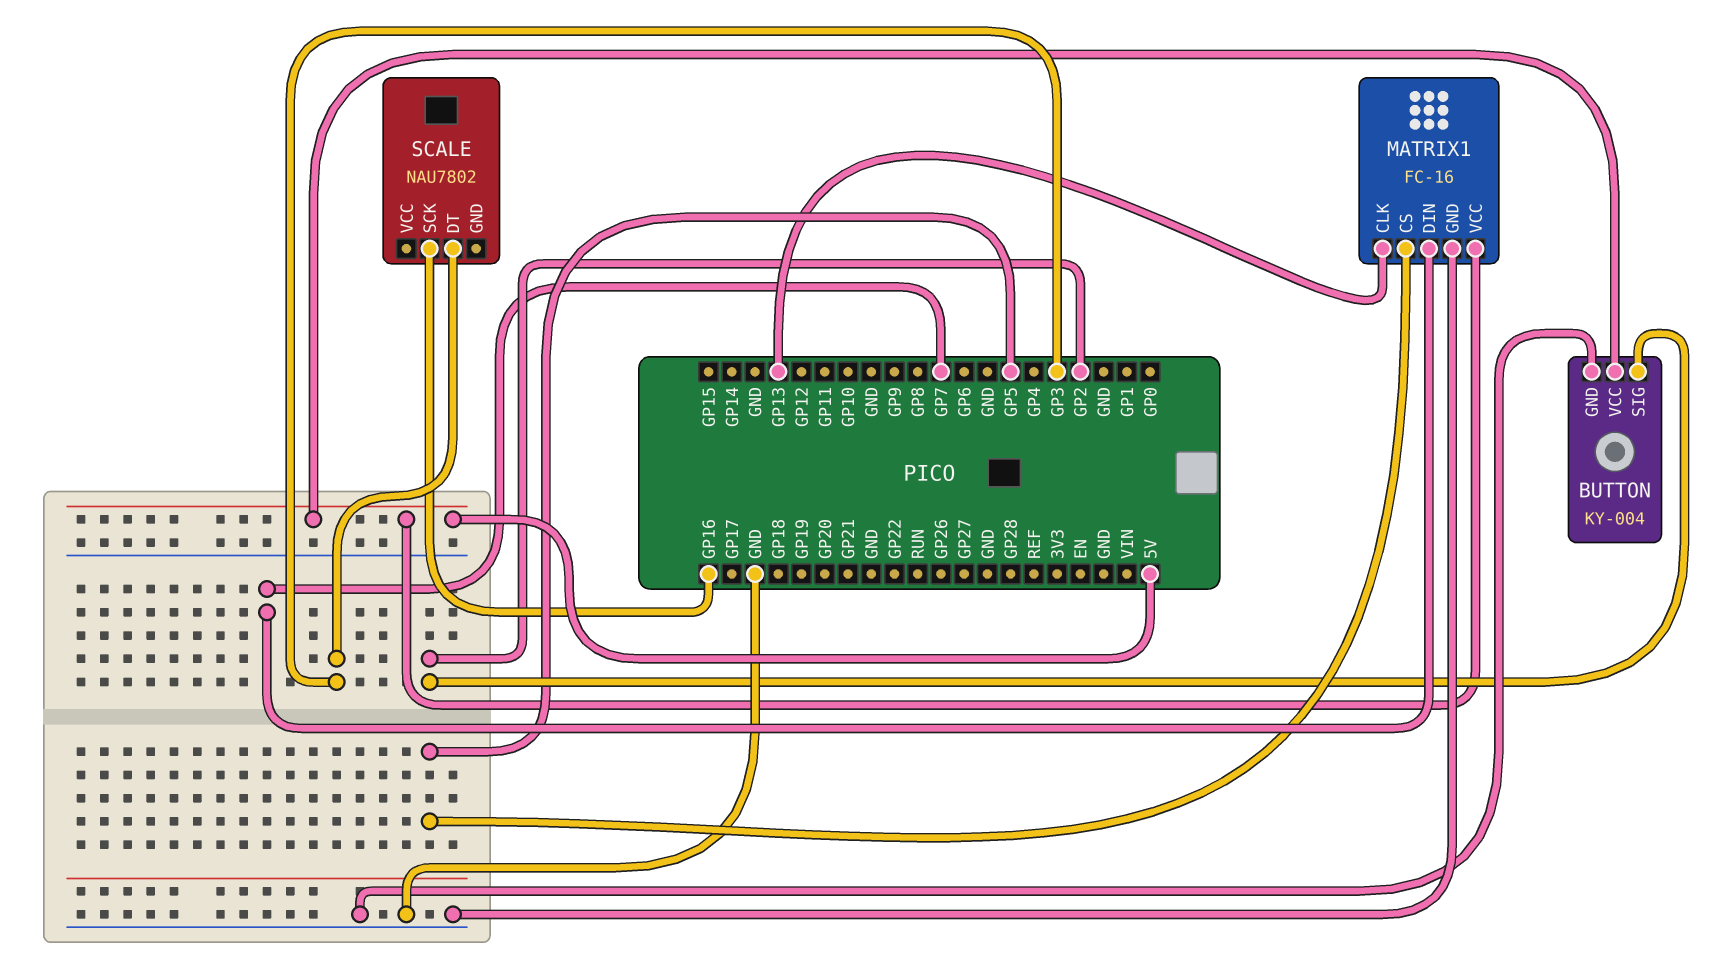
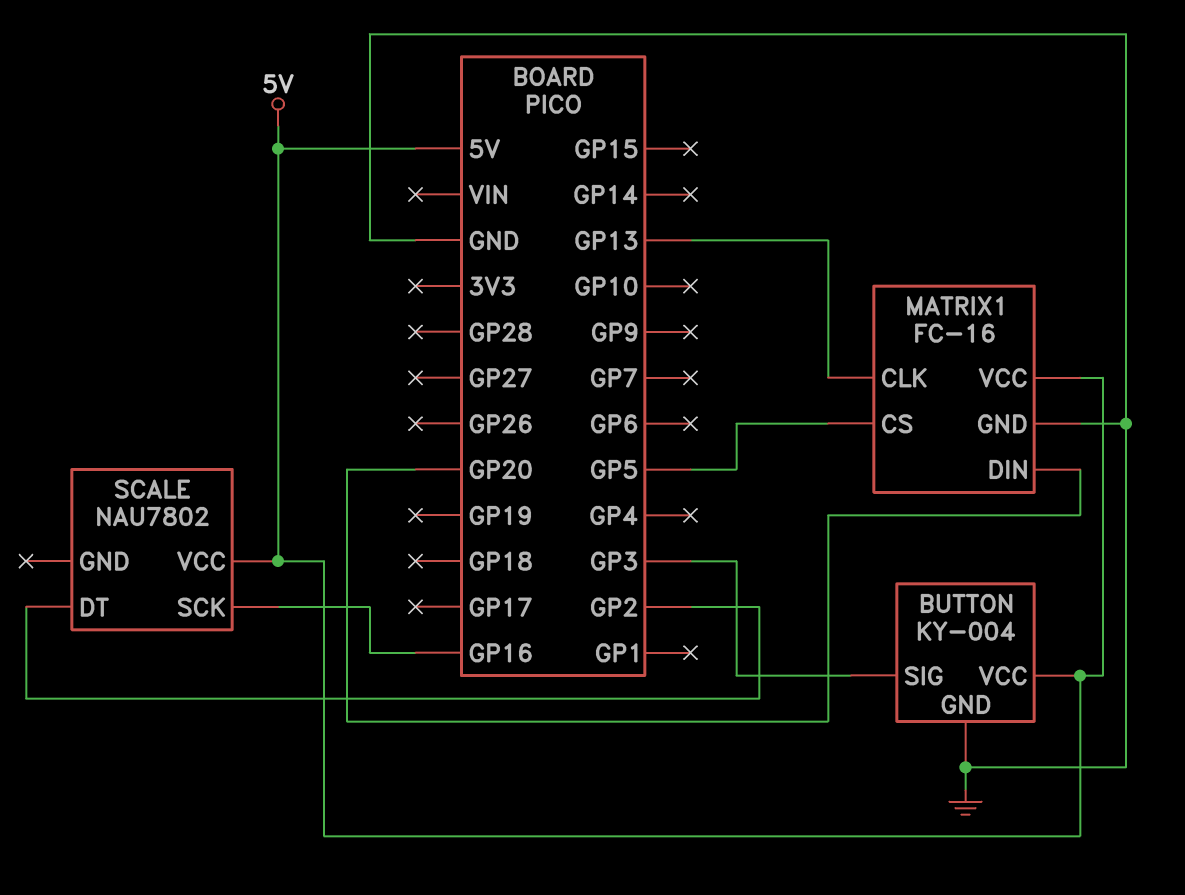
BUTTON pin SIG: GP2 -> GP3
MATRIX1 pin DIN: GP7 -> GP20
SCALE pin DT: GP3 -> GP2
SCALE pin VCC: none -> 5V

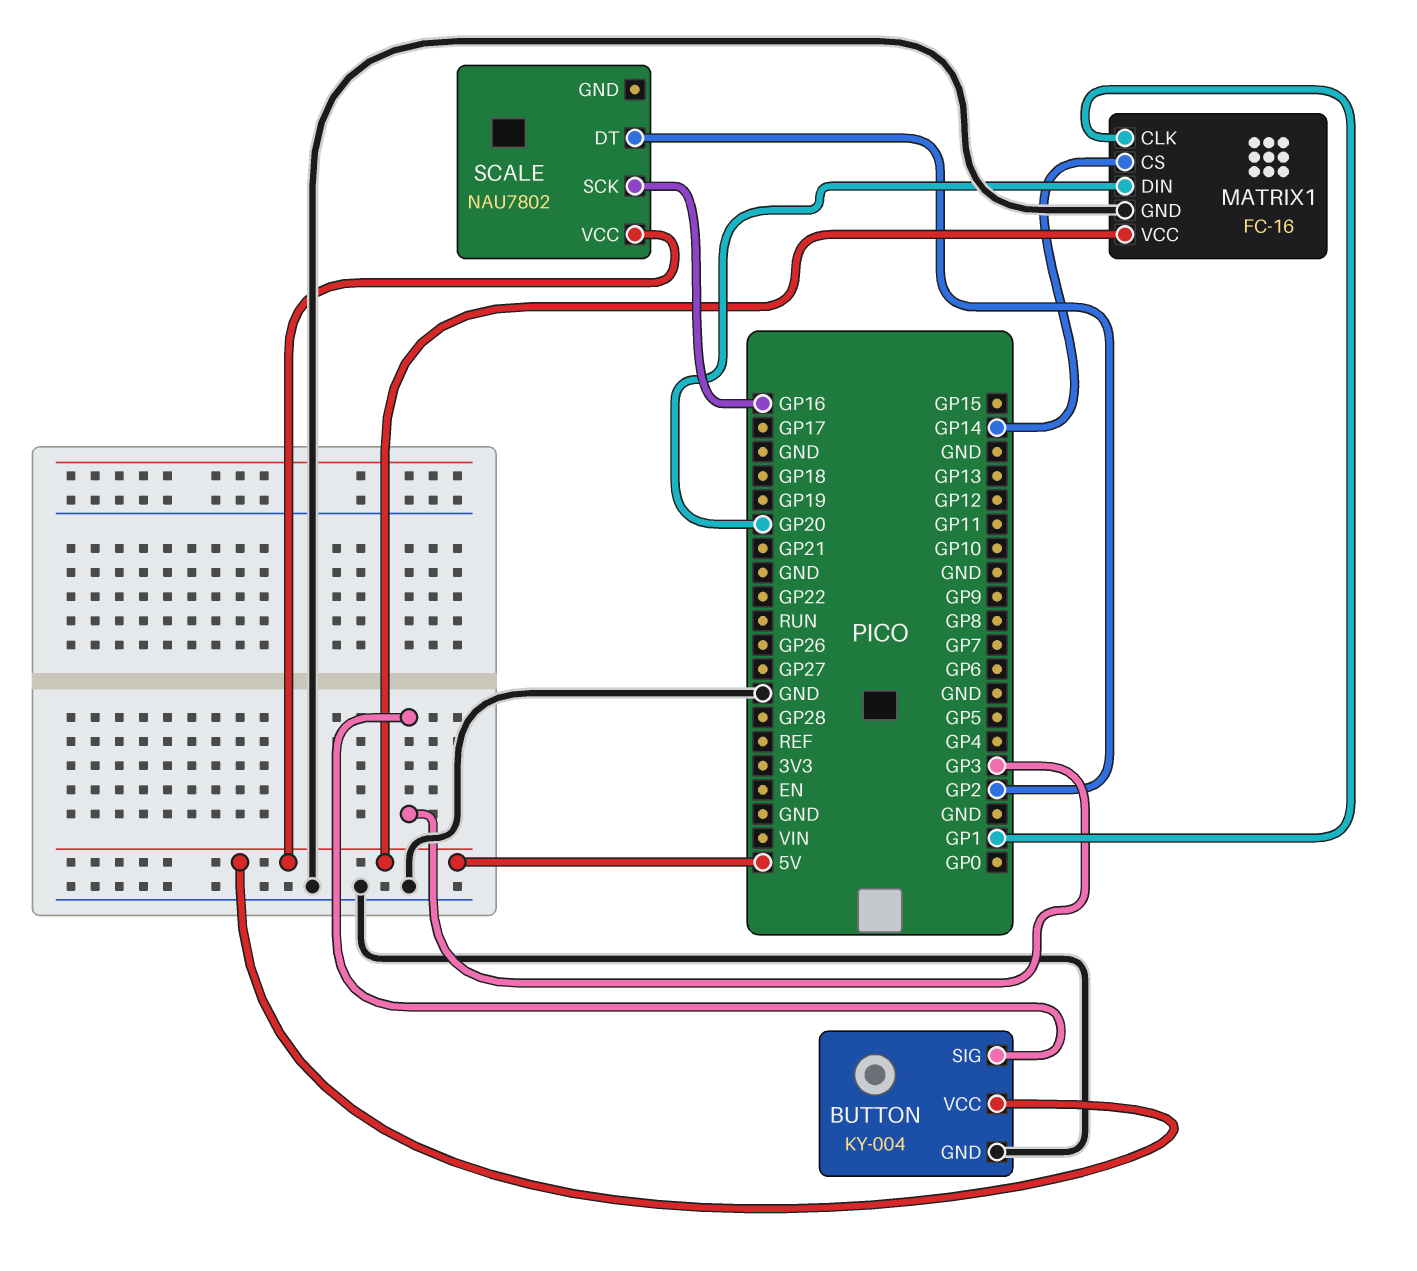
MATRIX1 pin CLK: GP13 -> GP1
MATRIX1 pin CS: GP5 -> GP14

